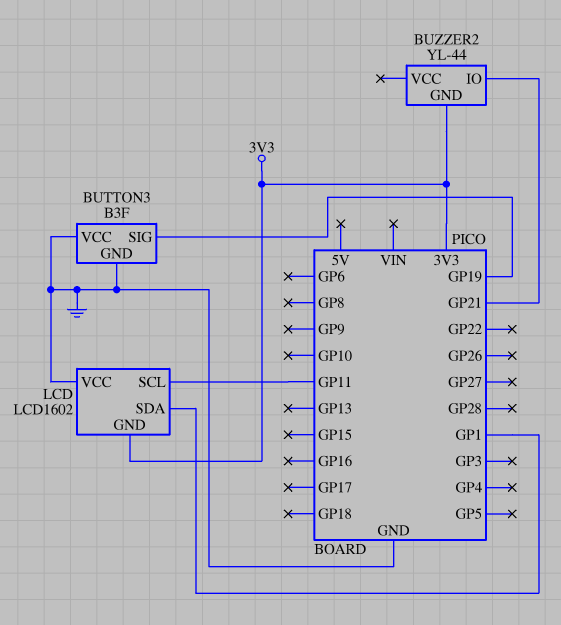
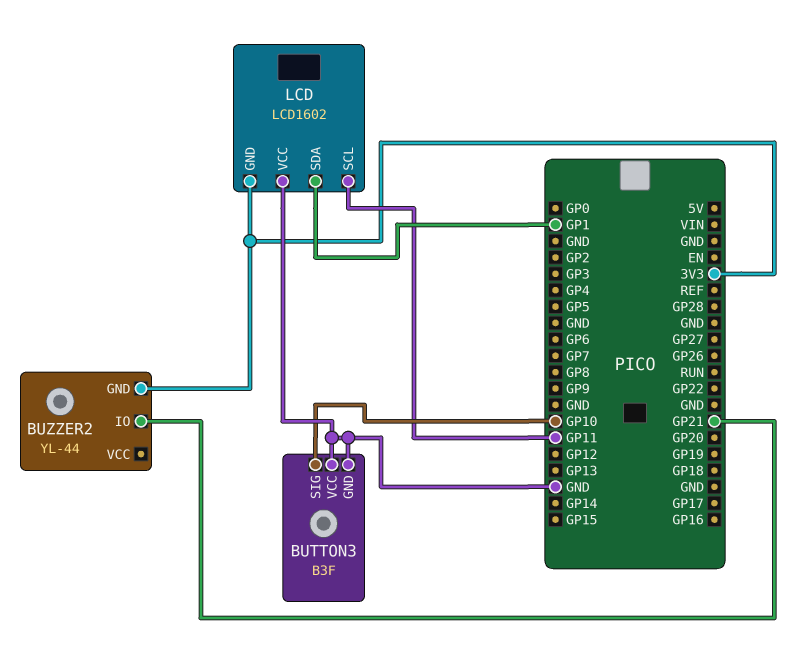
BUTTON3 pin SIG: GP19 -> GP10

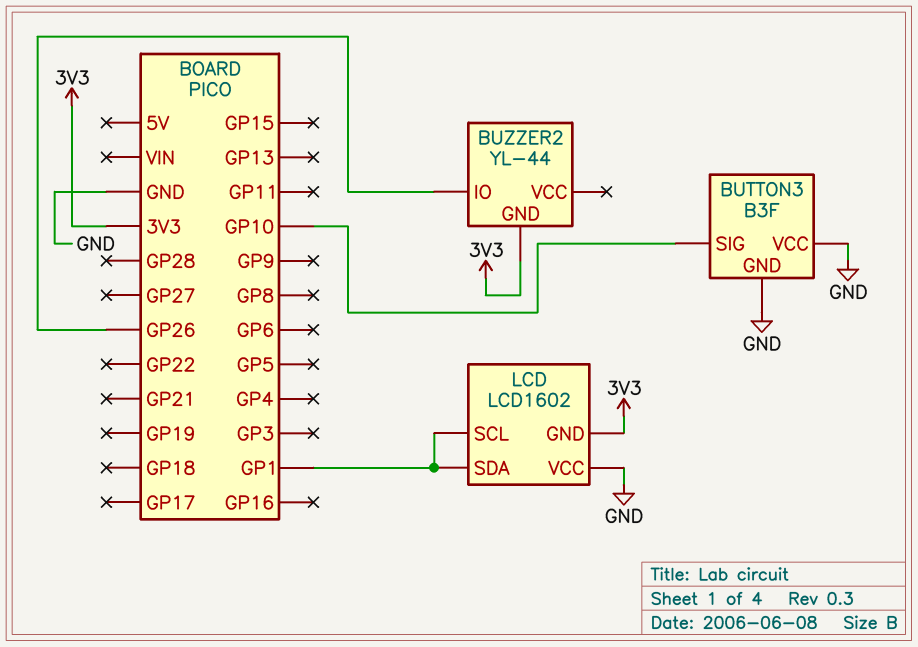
BUZZER2 pin IO: GP21 -> GP26
LCD pin SCL: GP11 -> GP1

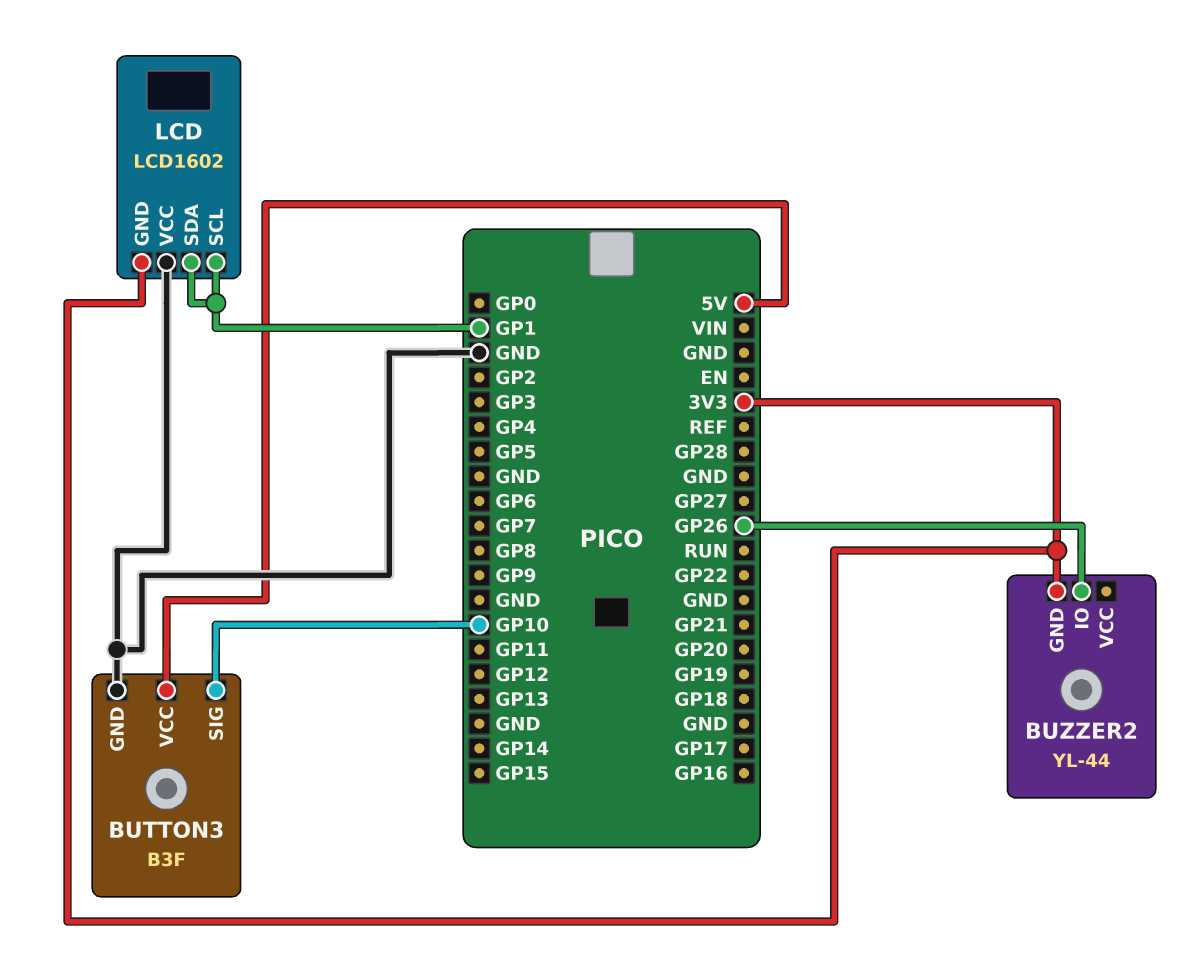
BUTTON3 pin VCC: GND -> 5V

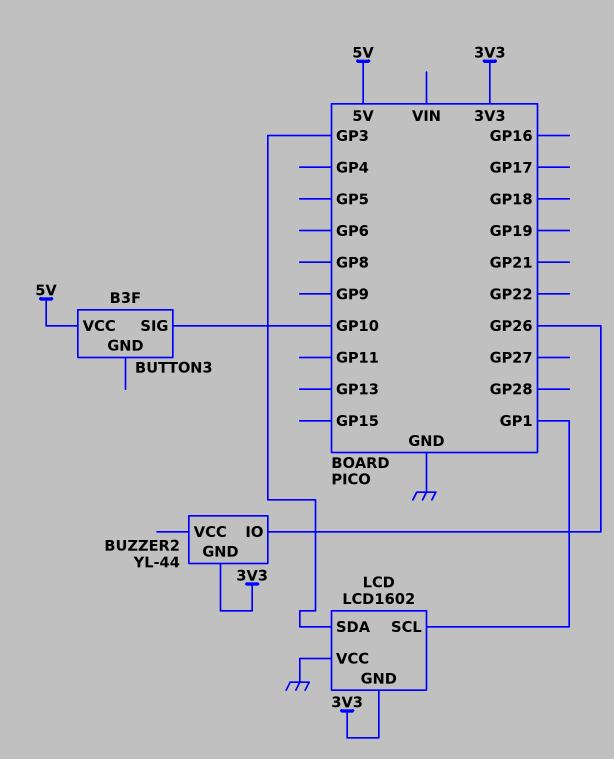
BUTTON3 pin GND: GND -> none
LCD pin SDA: GP1 -> GP3

